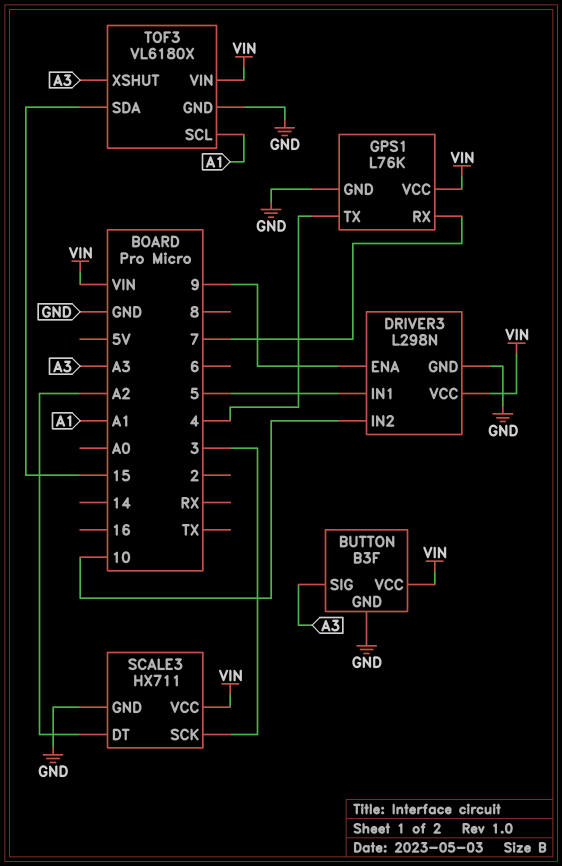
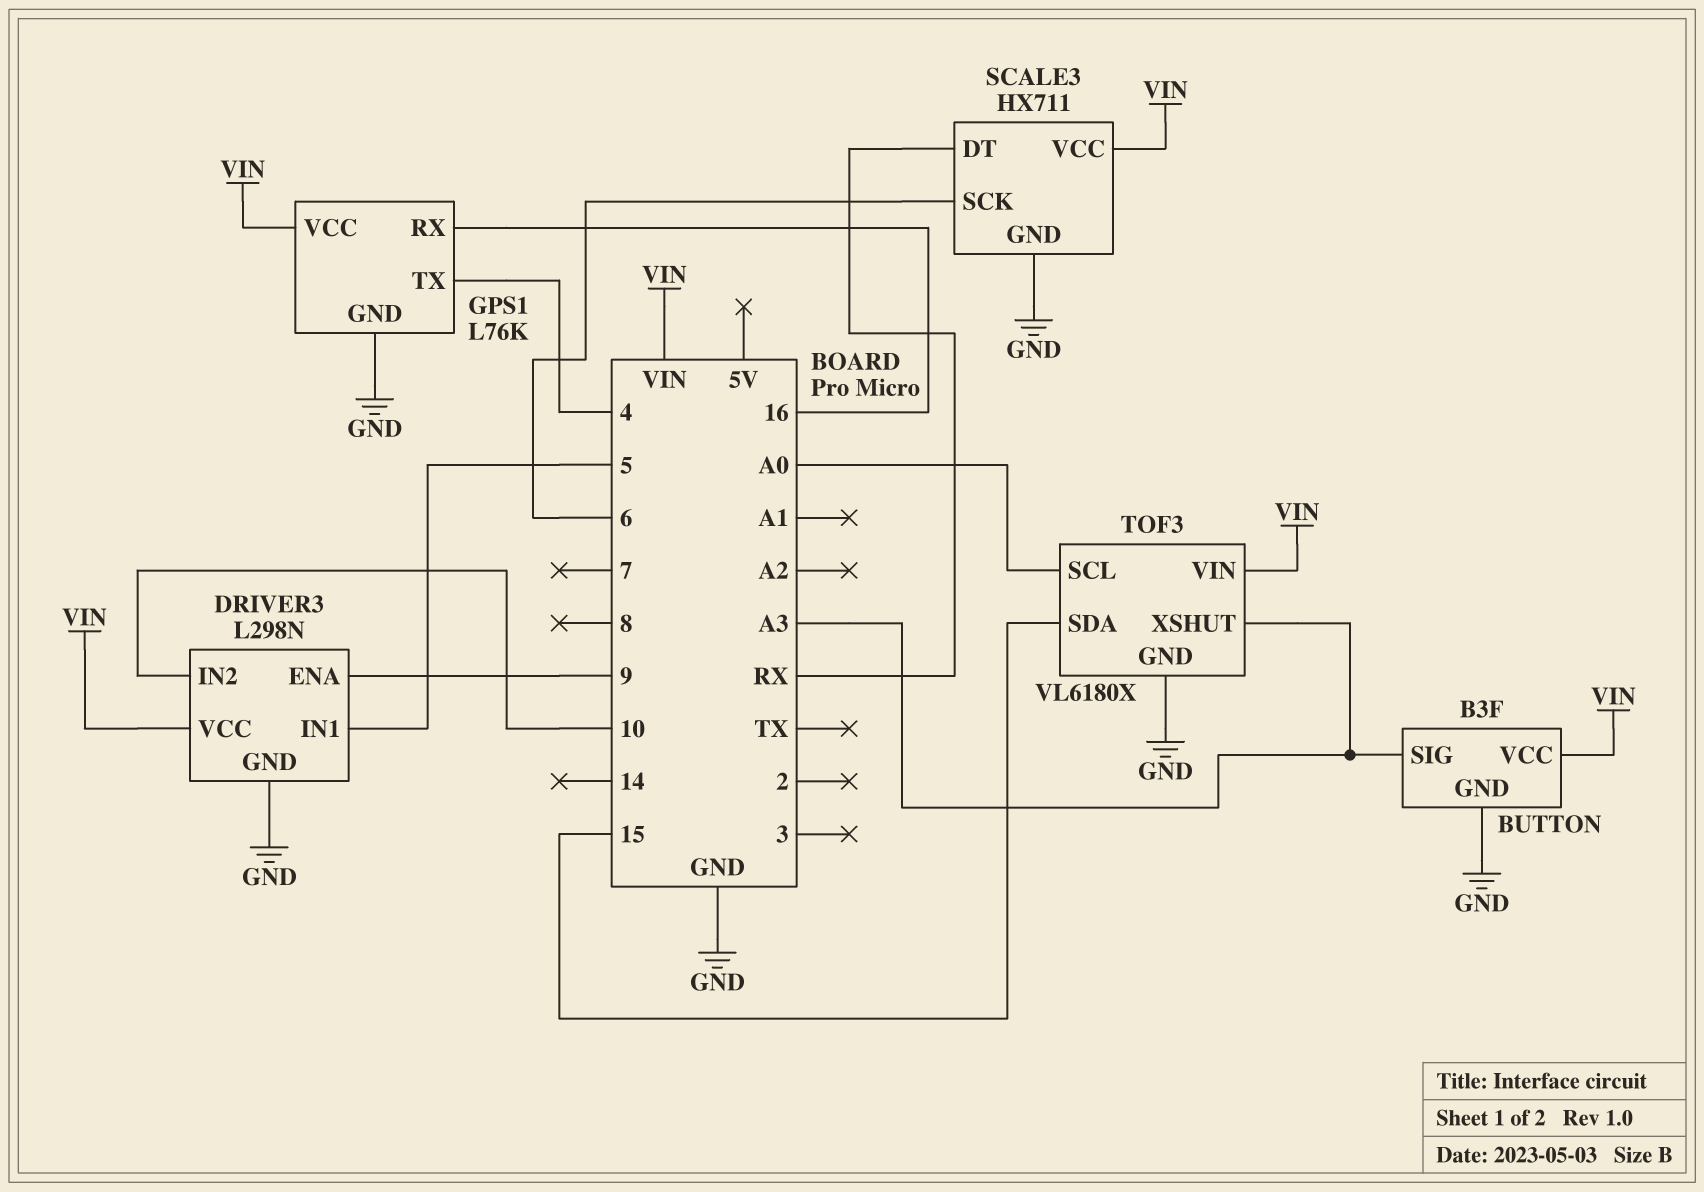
GPS1 pin RX: 7 -> 16
SCALE3 pin DT: A2 -> RX
SCALE3 pin SCK: 3 -> 6
TOF3 pin SCL: A1 -> A0

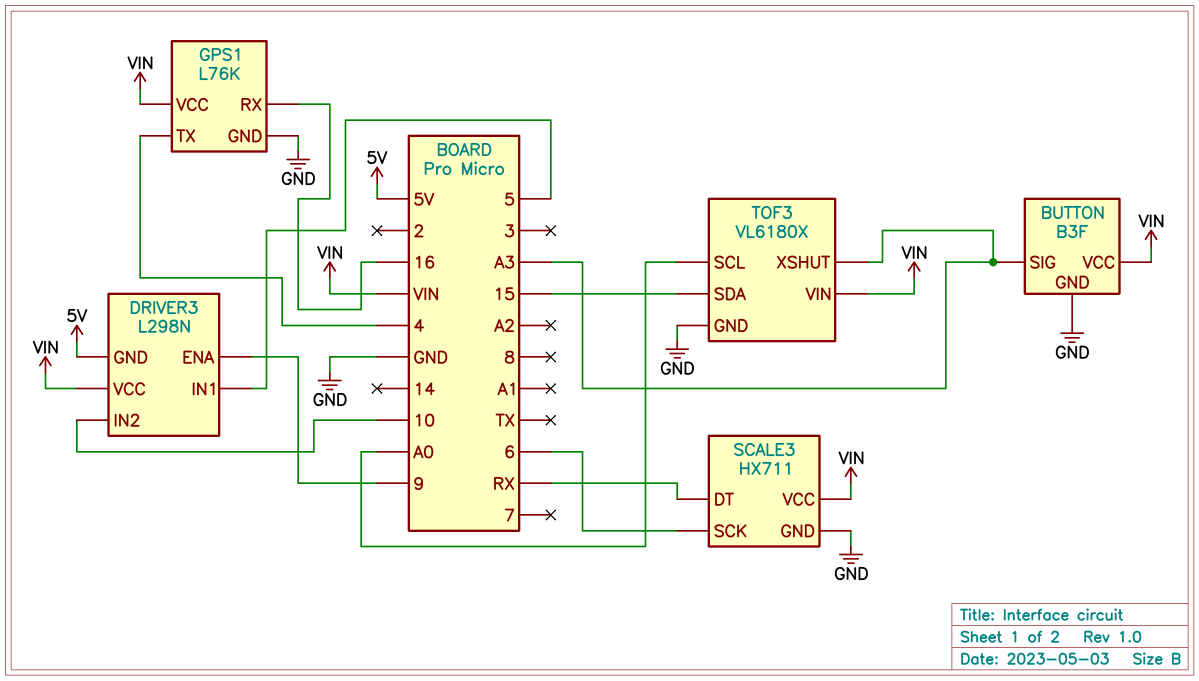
DRIVER3 pin GND: GND -> 5V

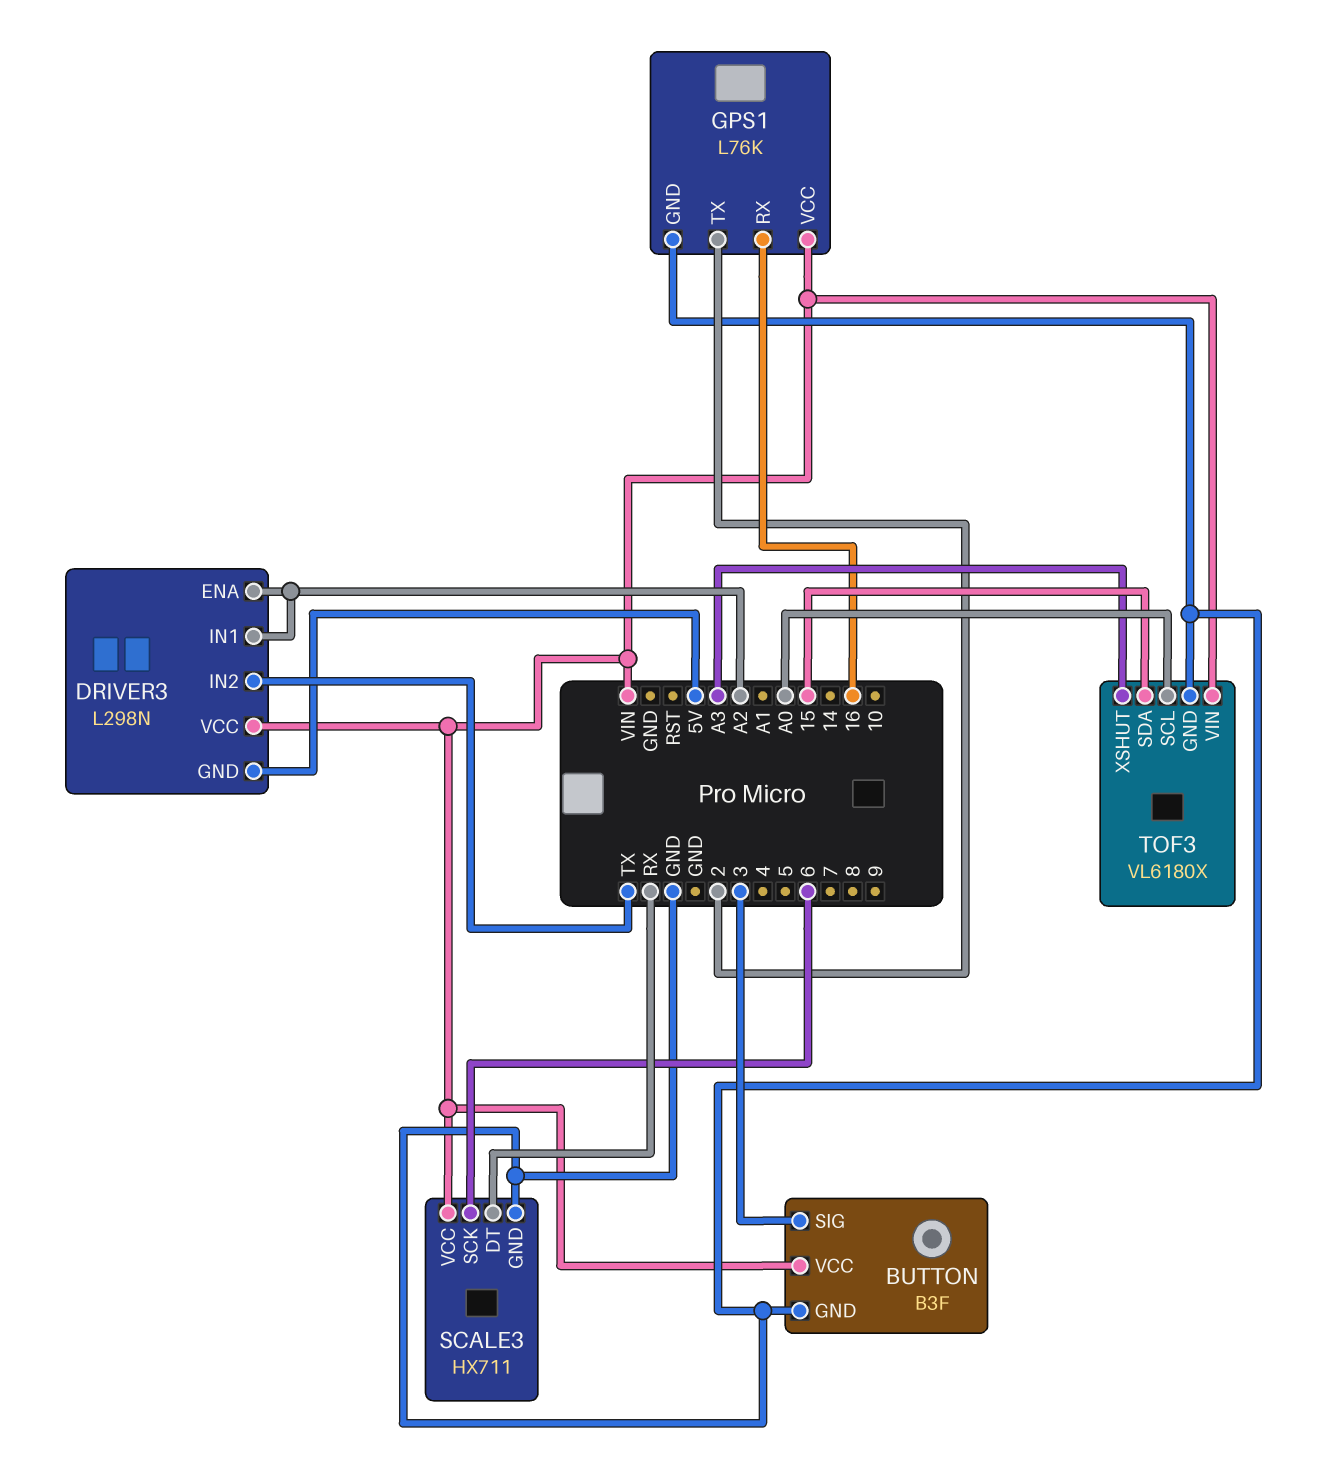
BUTTON pin SIG: A3 -> 3
DRIVER3 pin ENA: 9 -> A2
DRIVER3 pin IN1: 5 -> A2
DRIVER3 pin IN2: 10 -> TX
GPS1 pin TX: 4 -> 2

